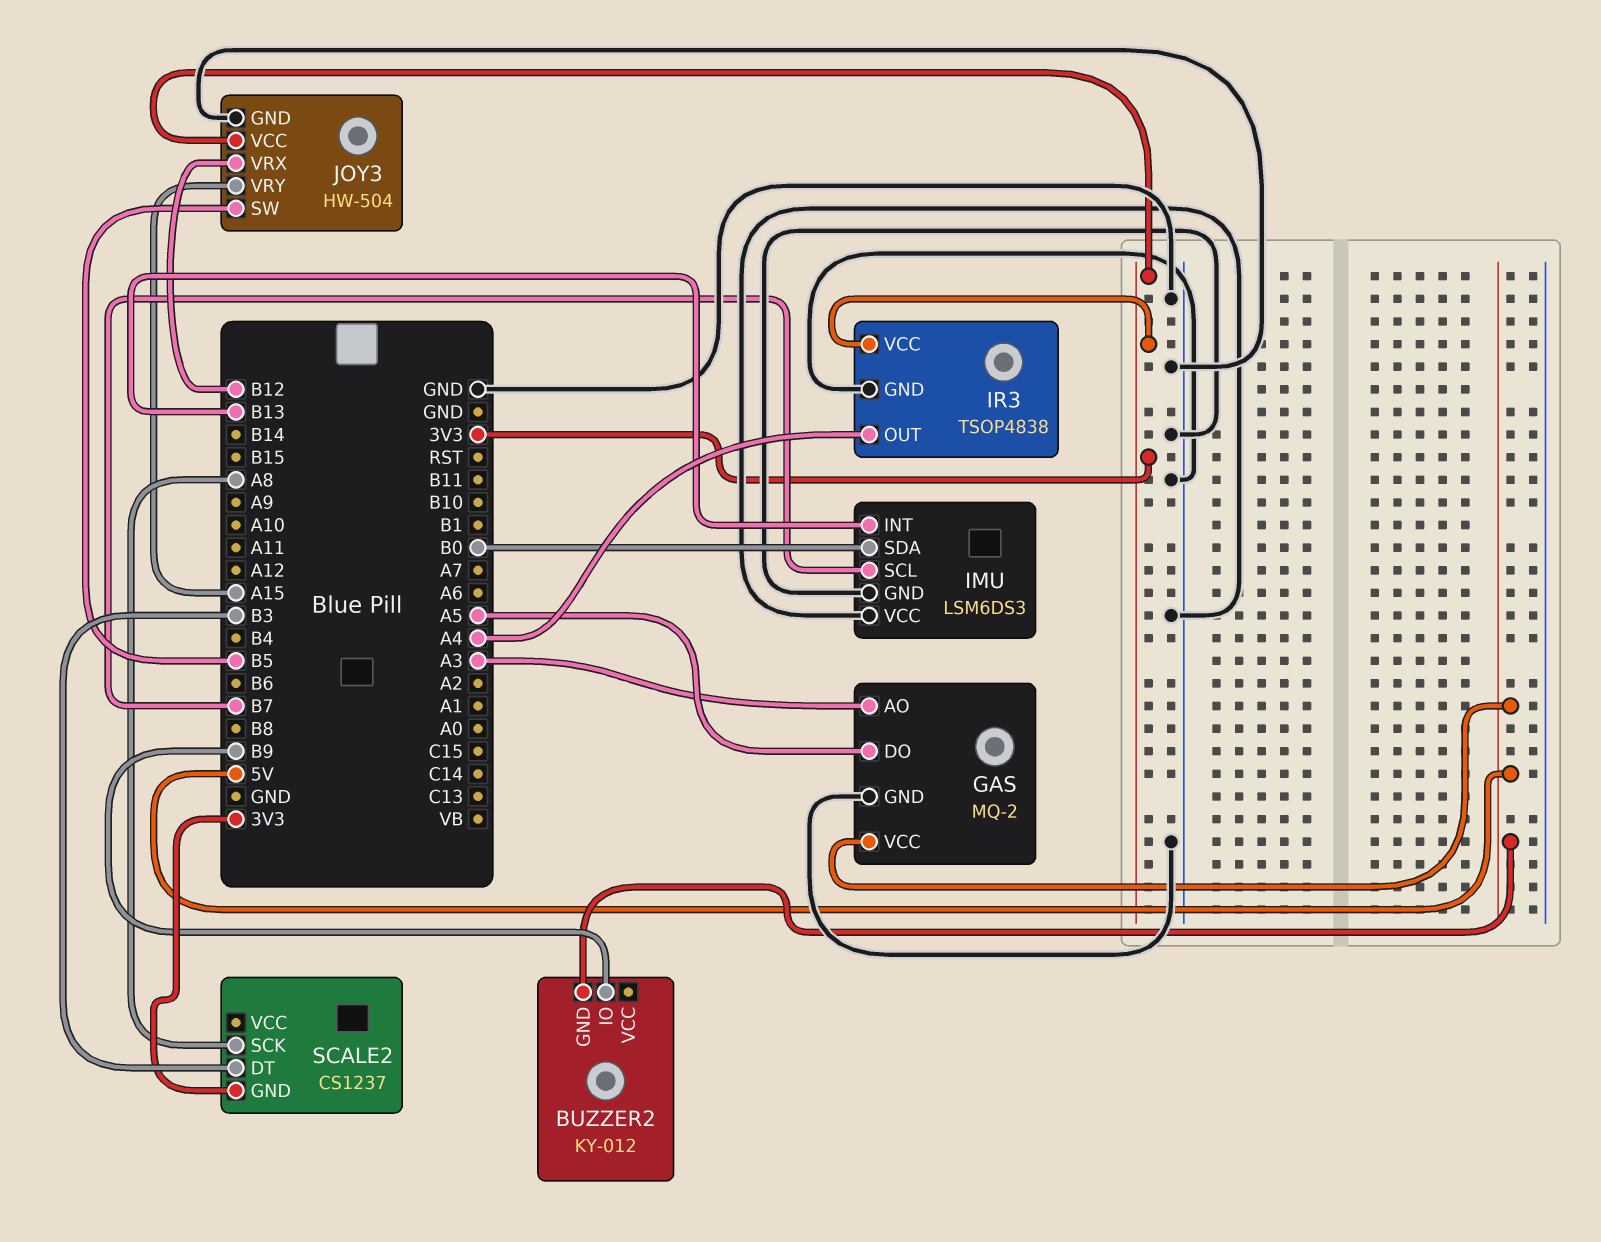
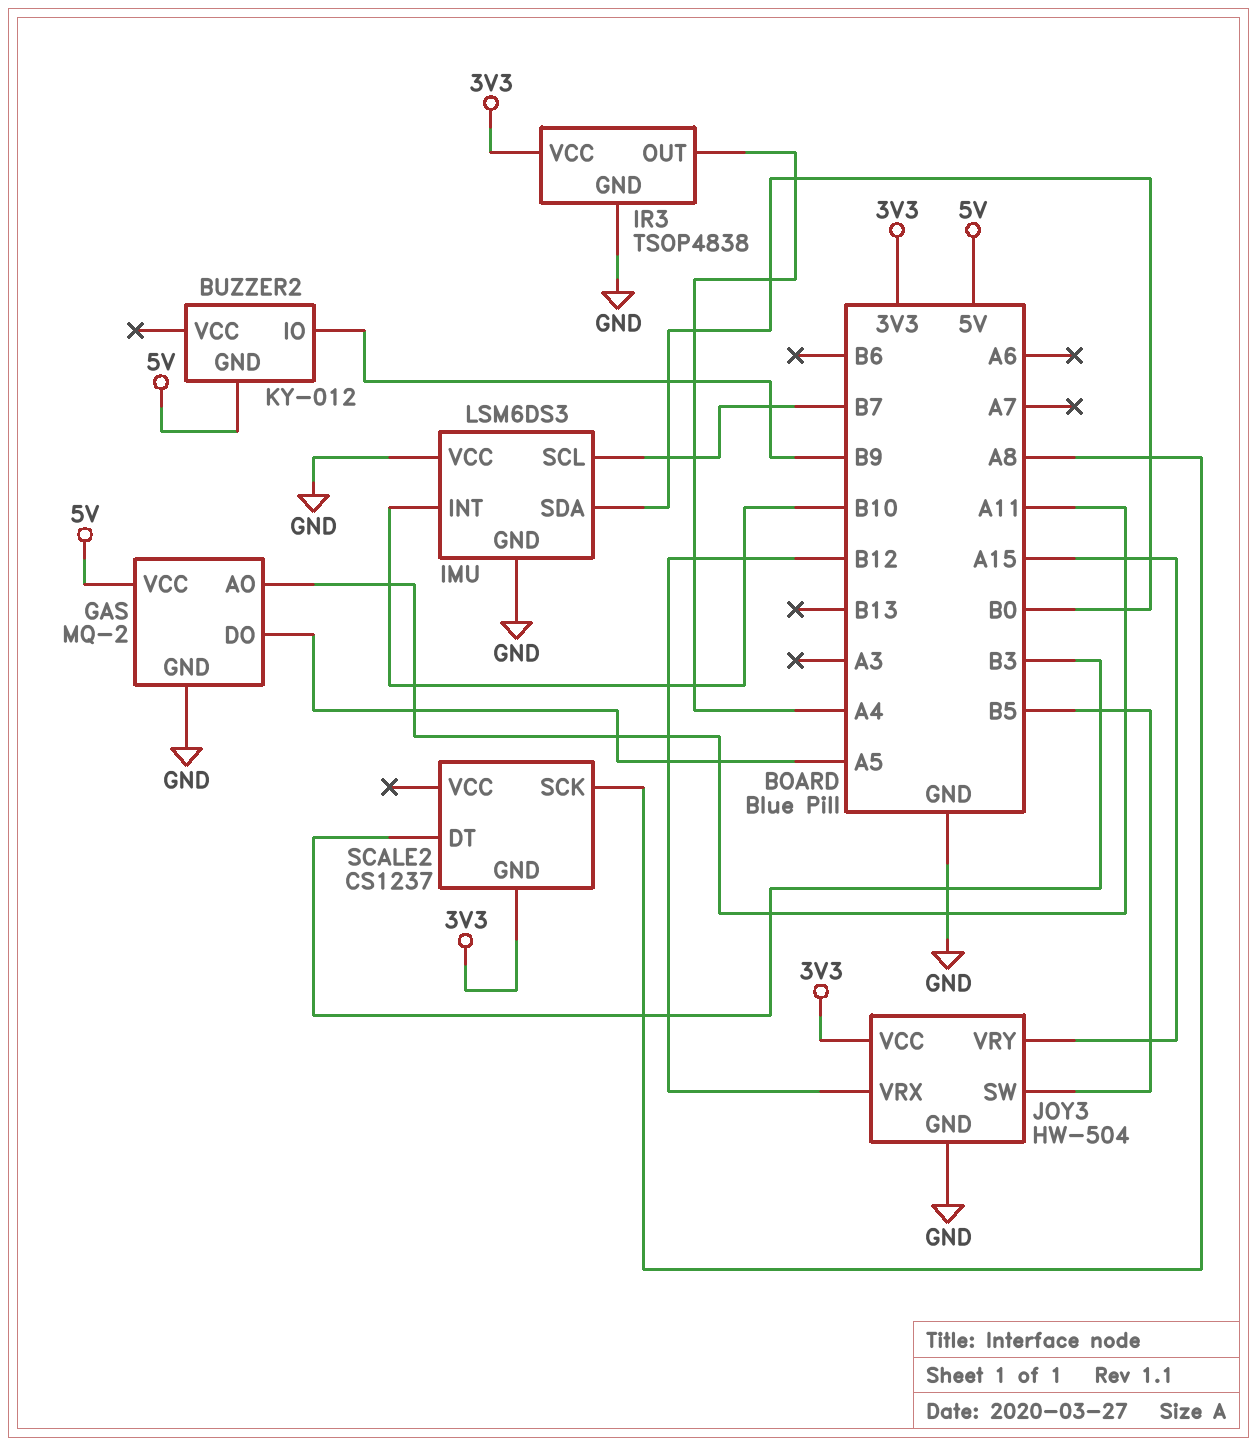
GAS pin AO: A3 -> A11
IMU pin INT: B13 -> B10

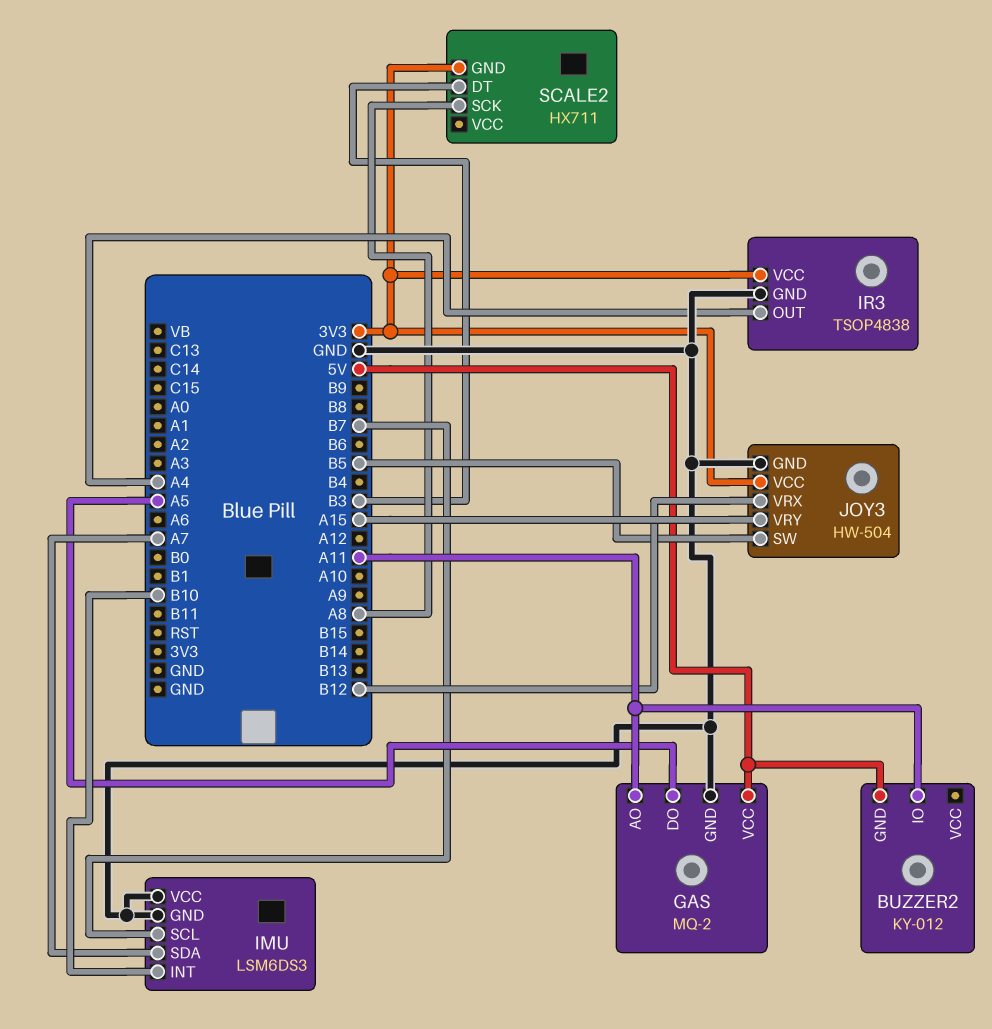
BUZZER2 pin IO: B9 -> A11
IMU pin SDA: B0 -> A7
SCALE2: CS1237 -> HX711

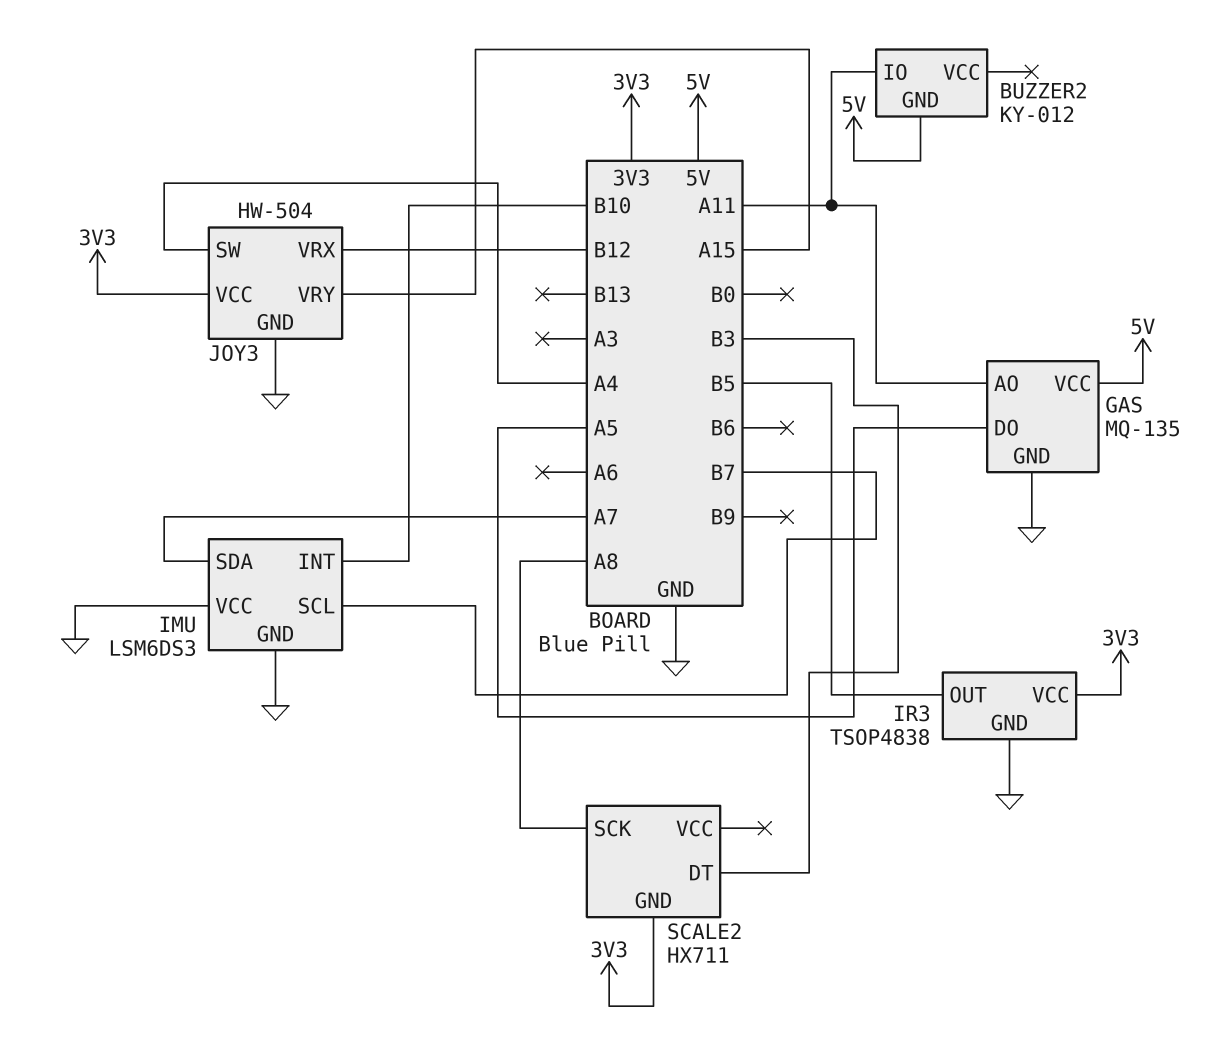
GAS: MQ-2 -> MQ-135
IR3 pin OUT: A4 -> B5
JOY3 pin SW: B5 -> A4

